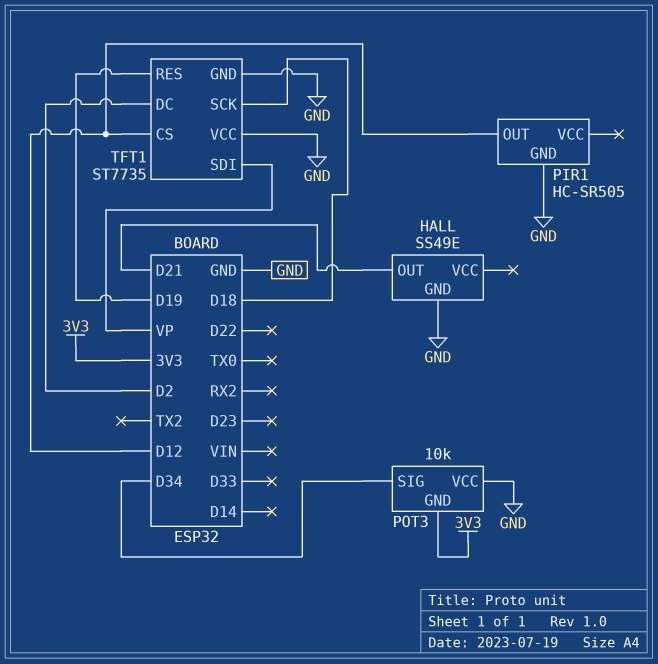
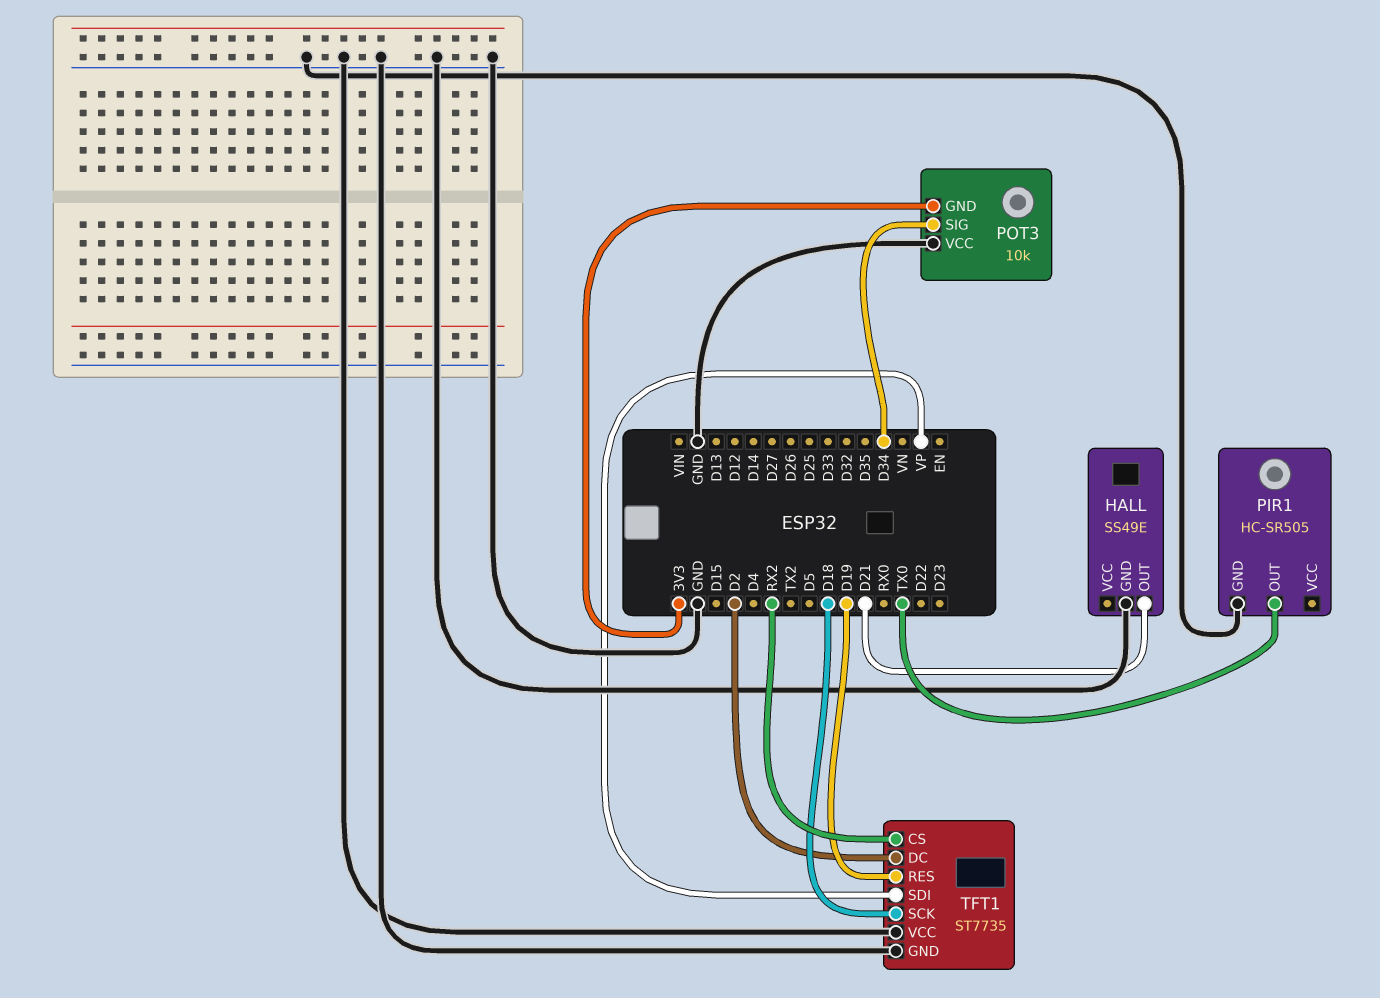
PIR1 pin OUT: D12 -> TX0
TFT1 pin CS: D12 -> RX2

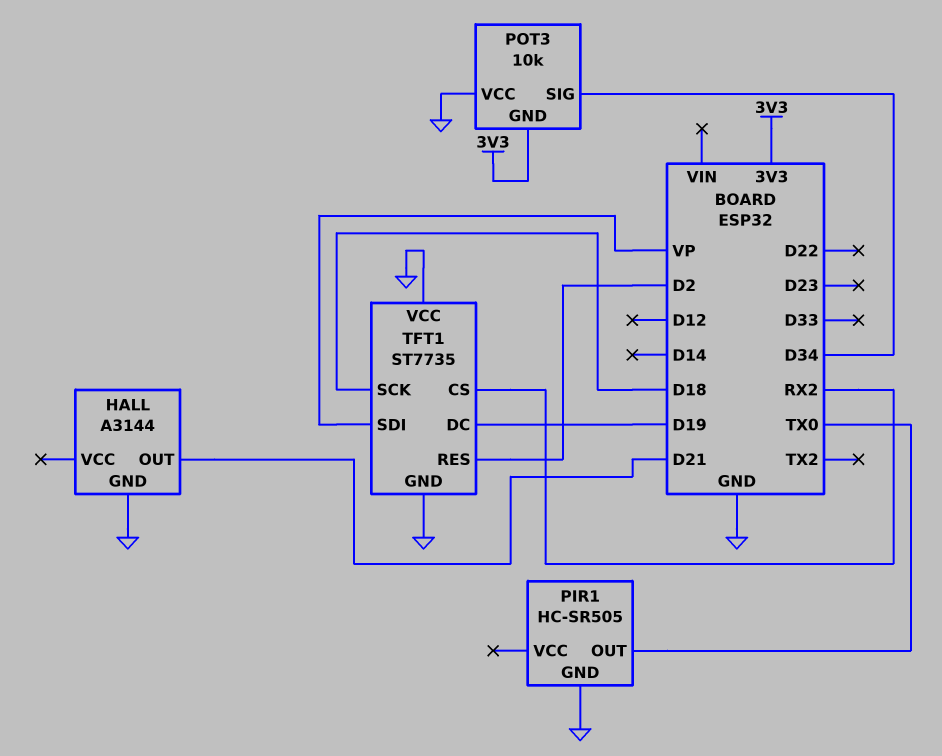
HALL: SS49E -> A3144
TFT1 pin DC: D2 -> D19
TFT1 pin RES: D19 -> D2

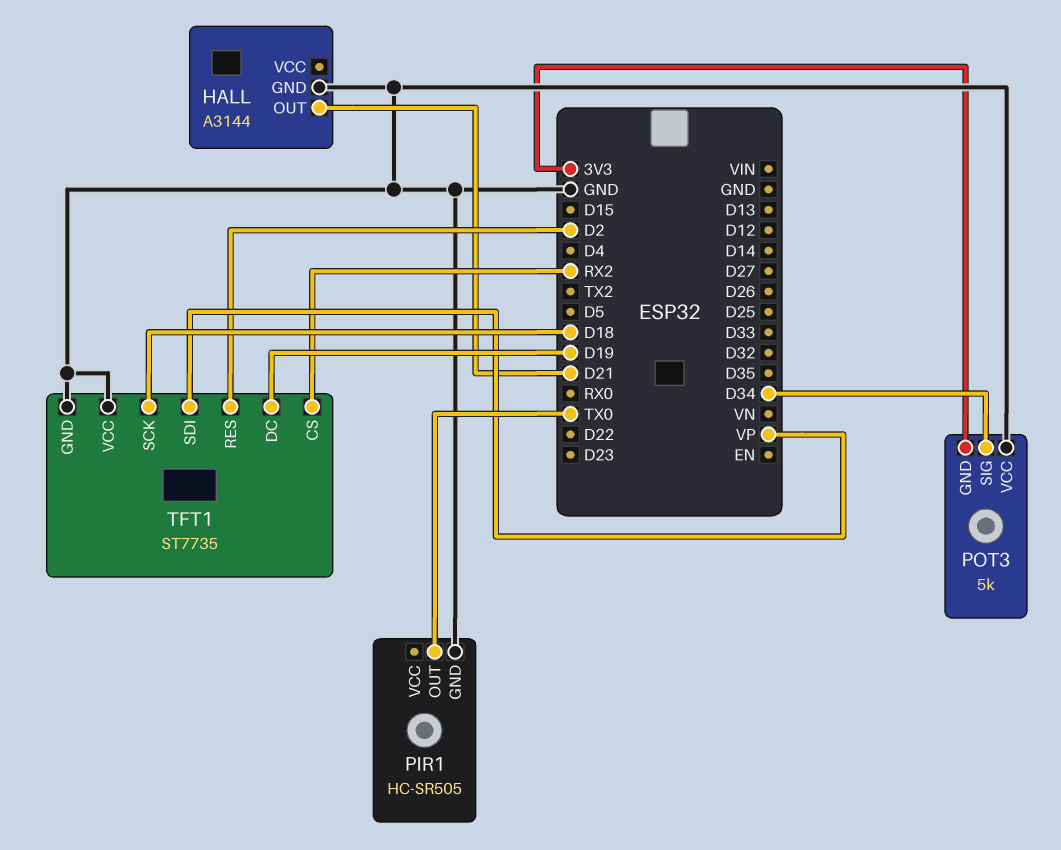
POT3: 10k -> 5k

